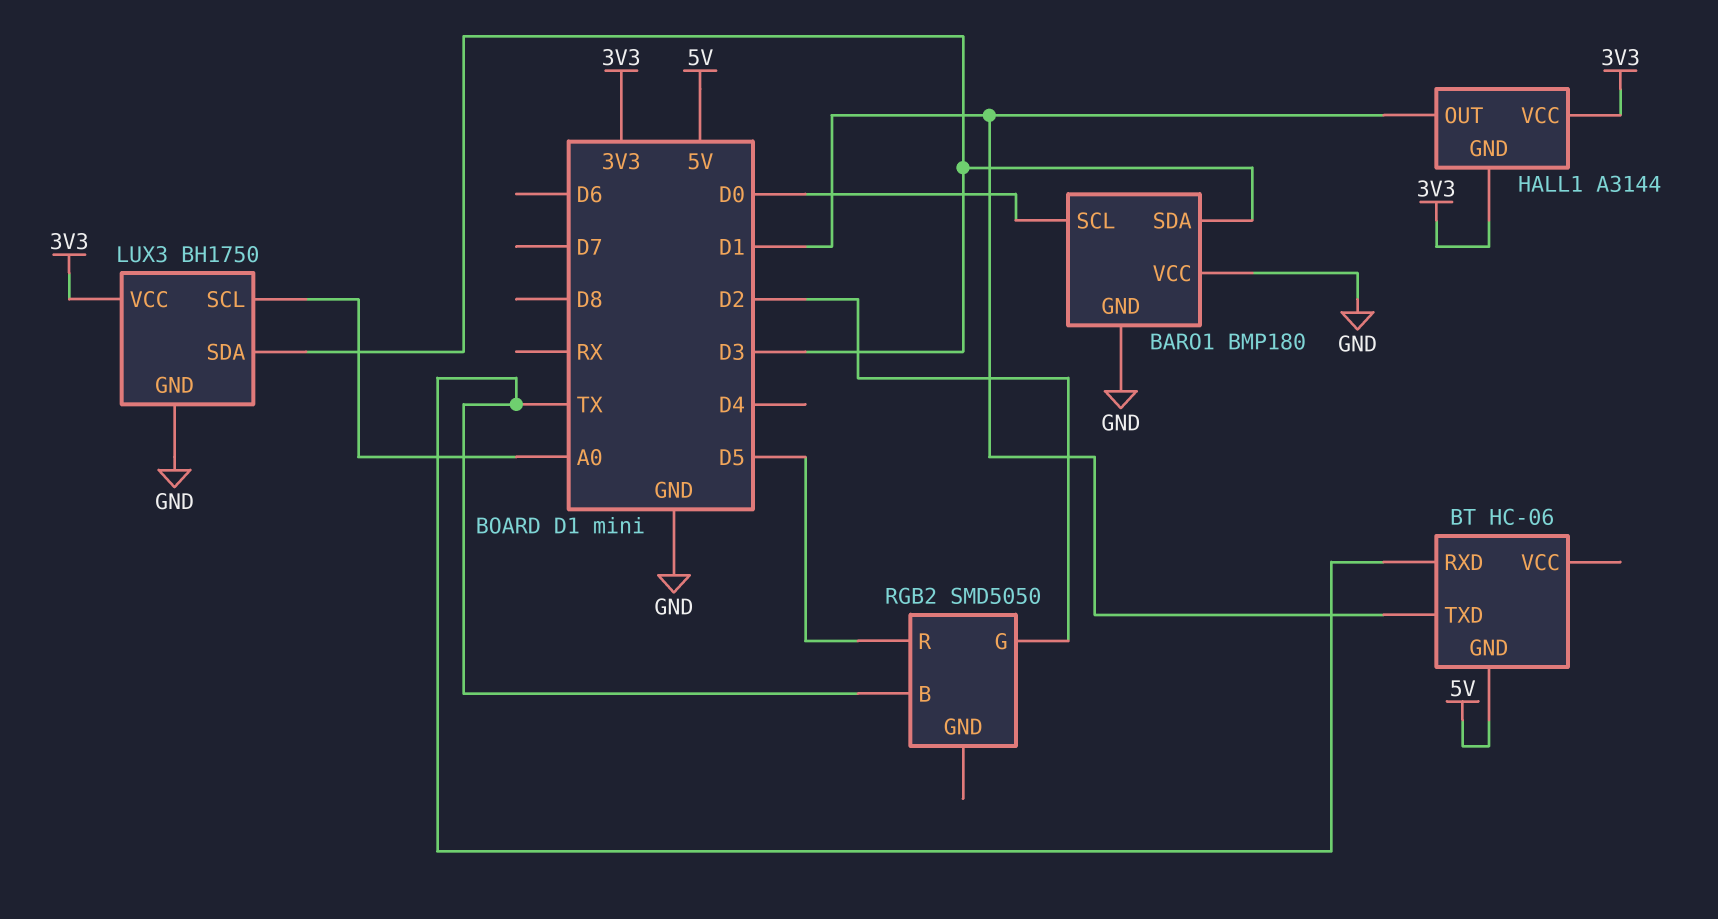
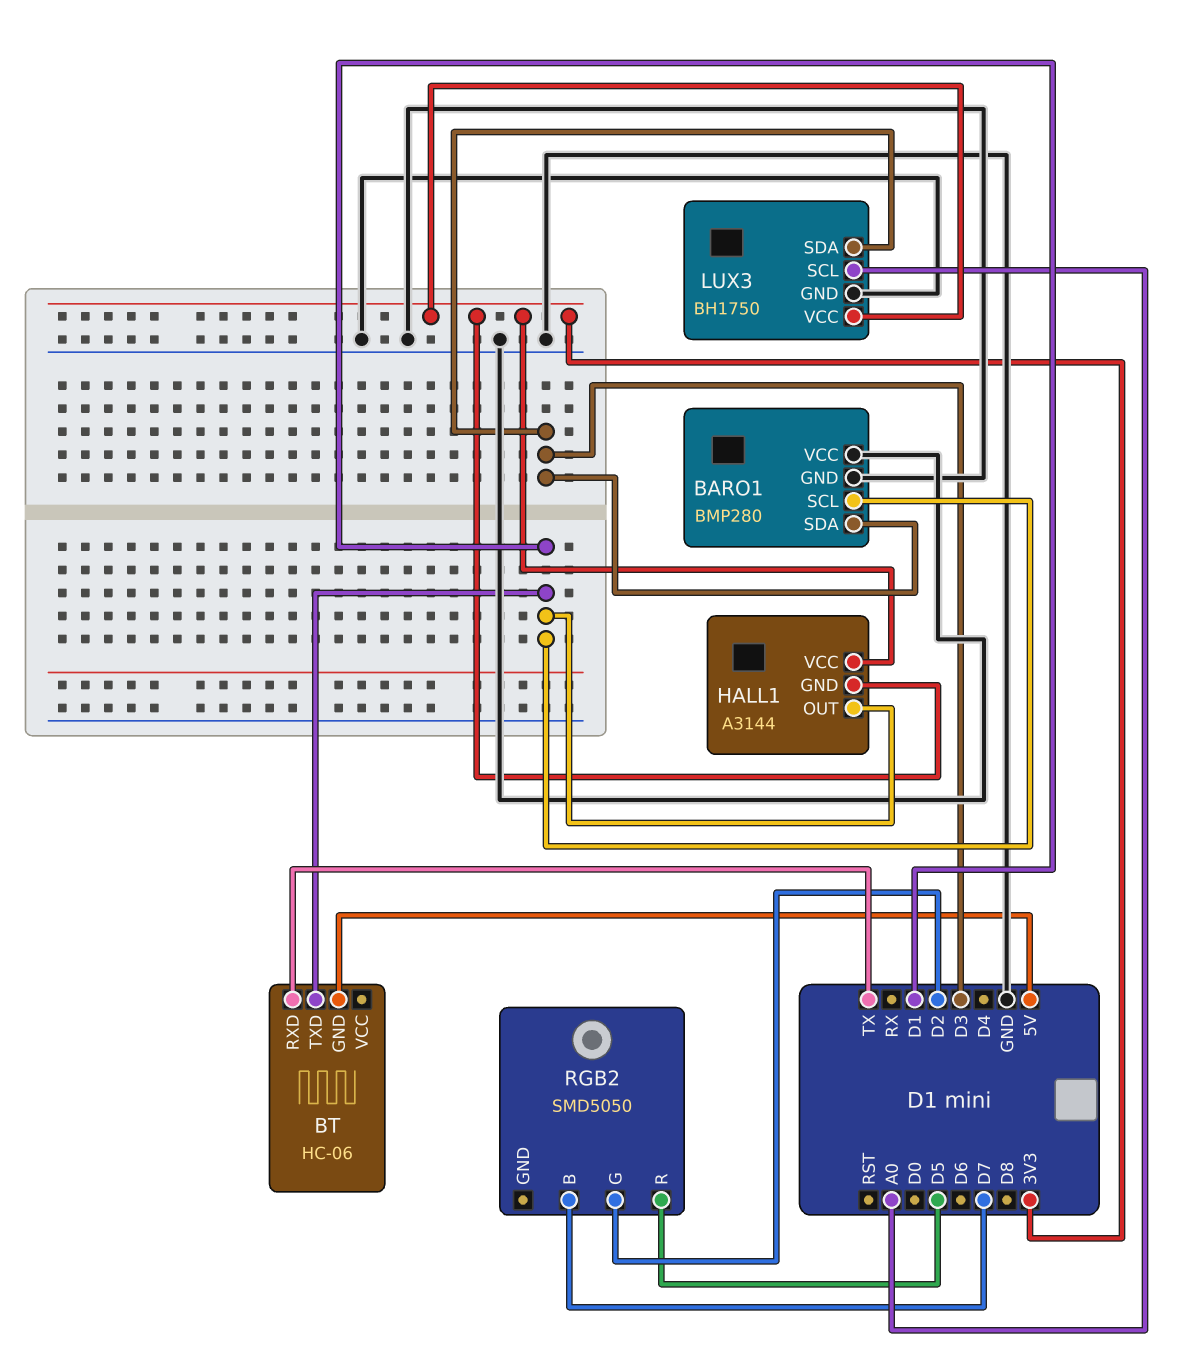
BARO1: BMP180 -> BMP280
BARO1 pin SCL: D0 -> D1
RGB2 pin B: TX -> D7

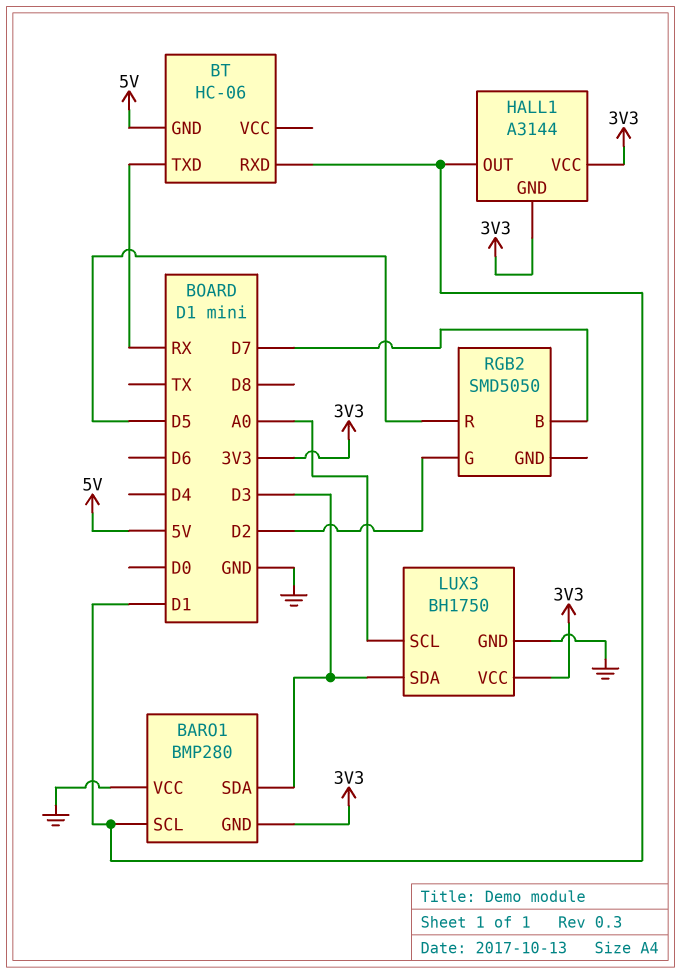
BARO1 pin GND: GND -> 3V3
BT pin RXD: TX -> D1
BT pin TXD: D1 -> RX

